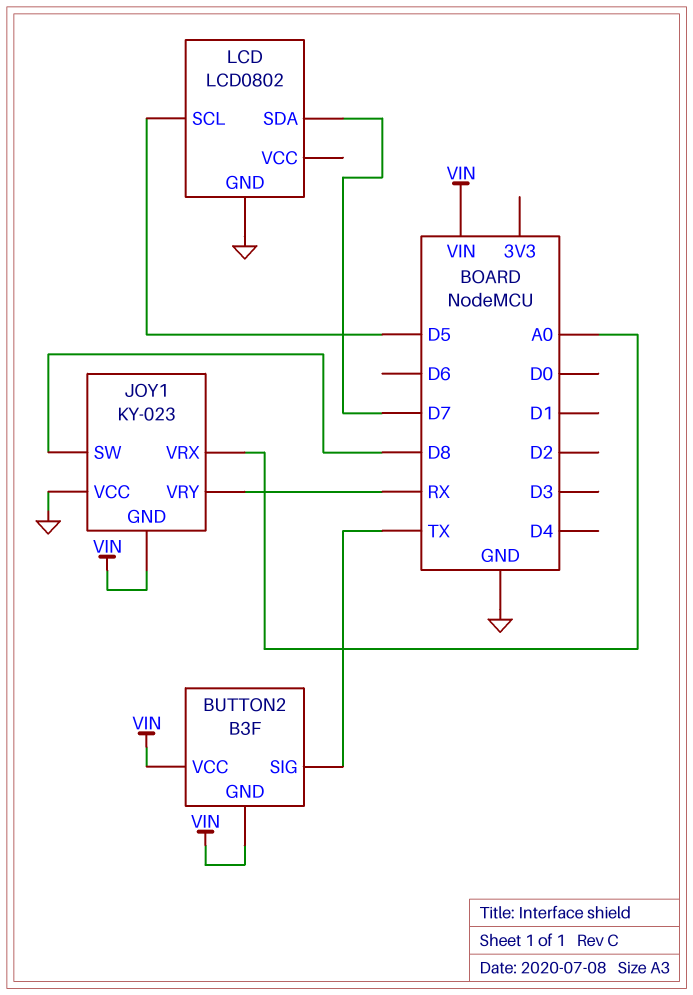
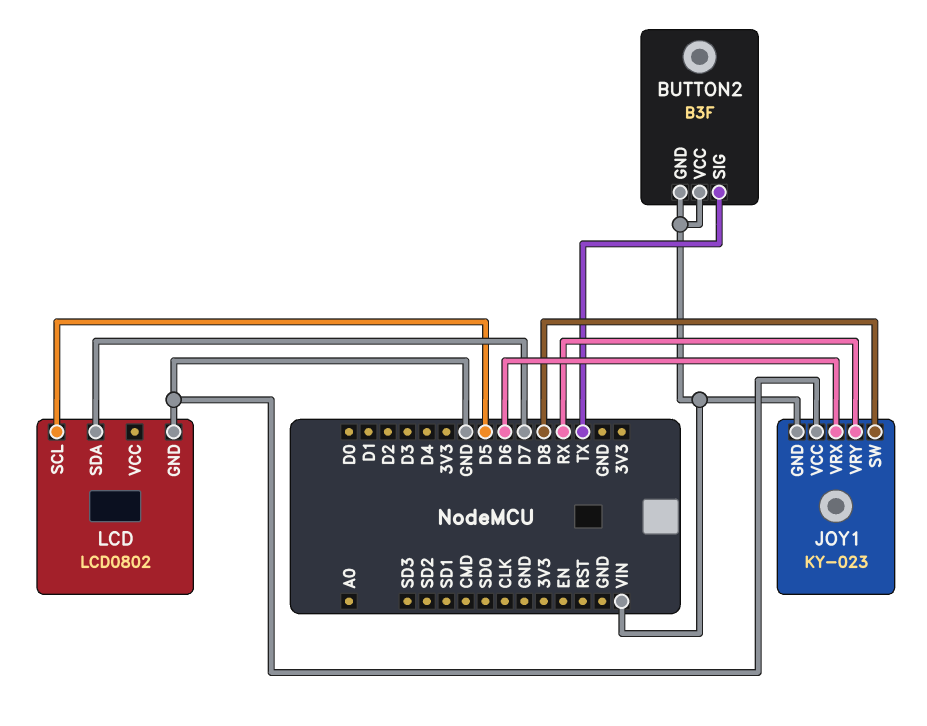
JOY1 pin VRX: A0 -> D6

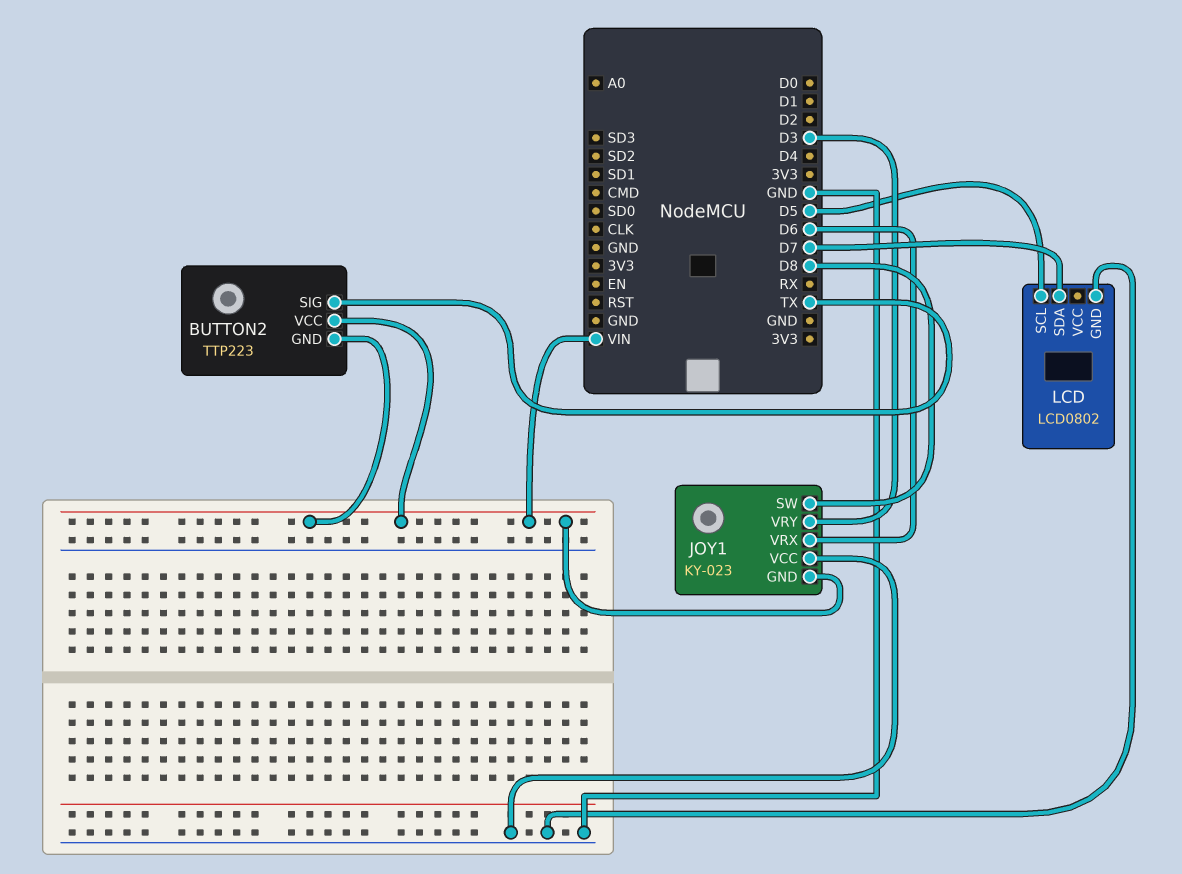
BUTTON2: B3F -> TTP223
JOY1 pin VRY: RX -> D3

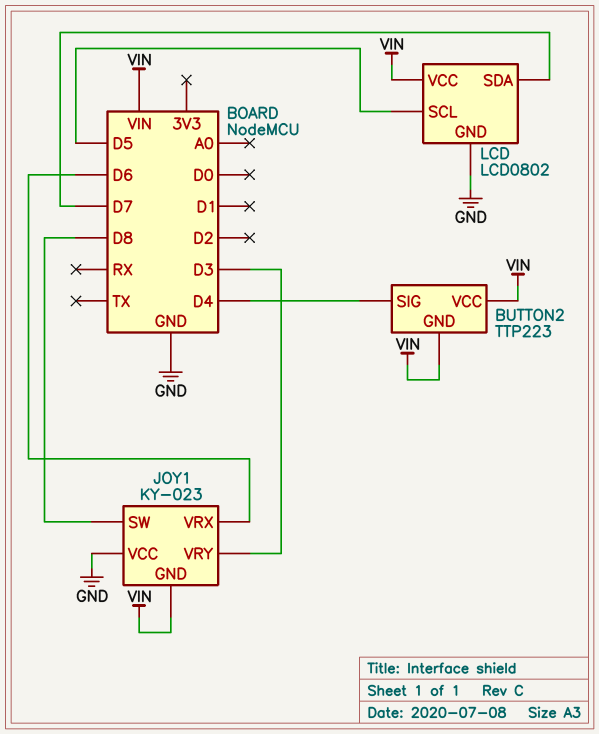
BUTTON2 pin SIG: TX -> D4
LCD pin VCC: none -> VIN

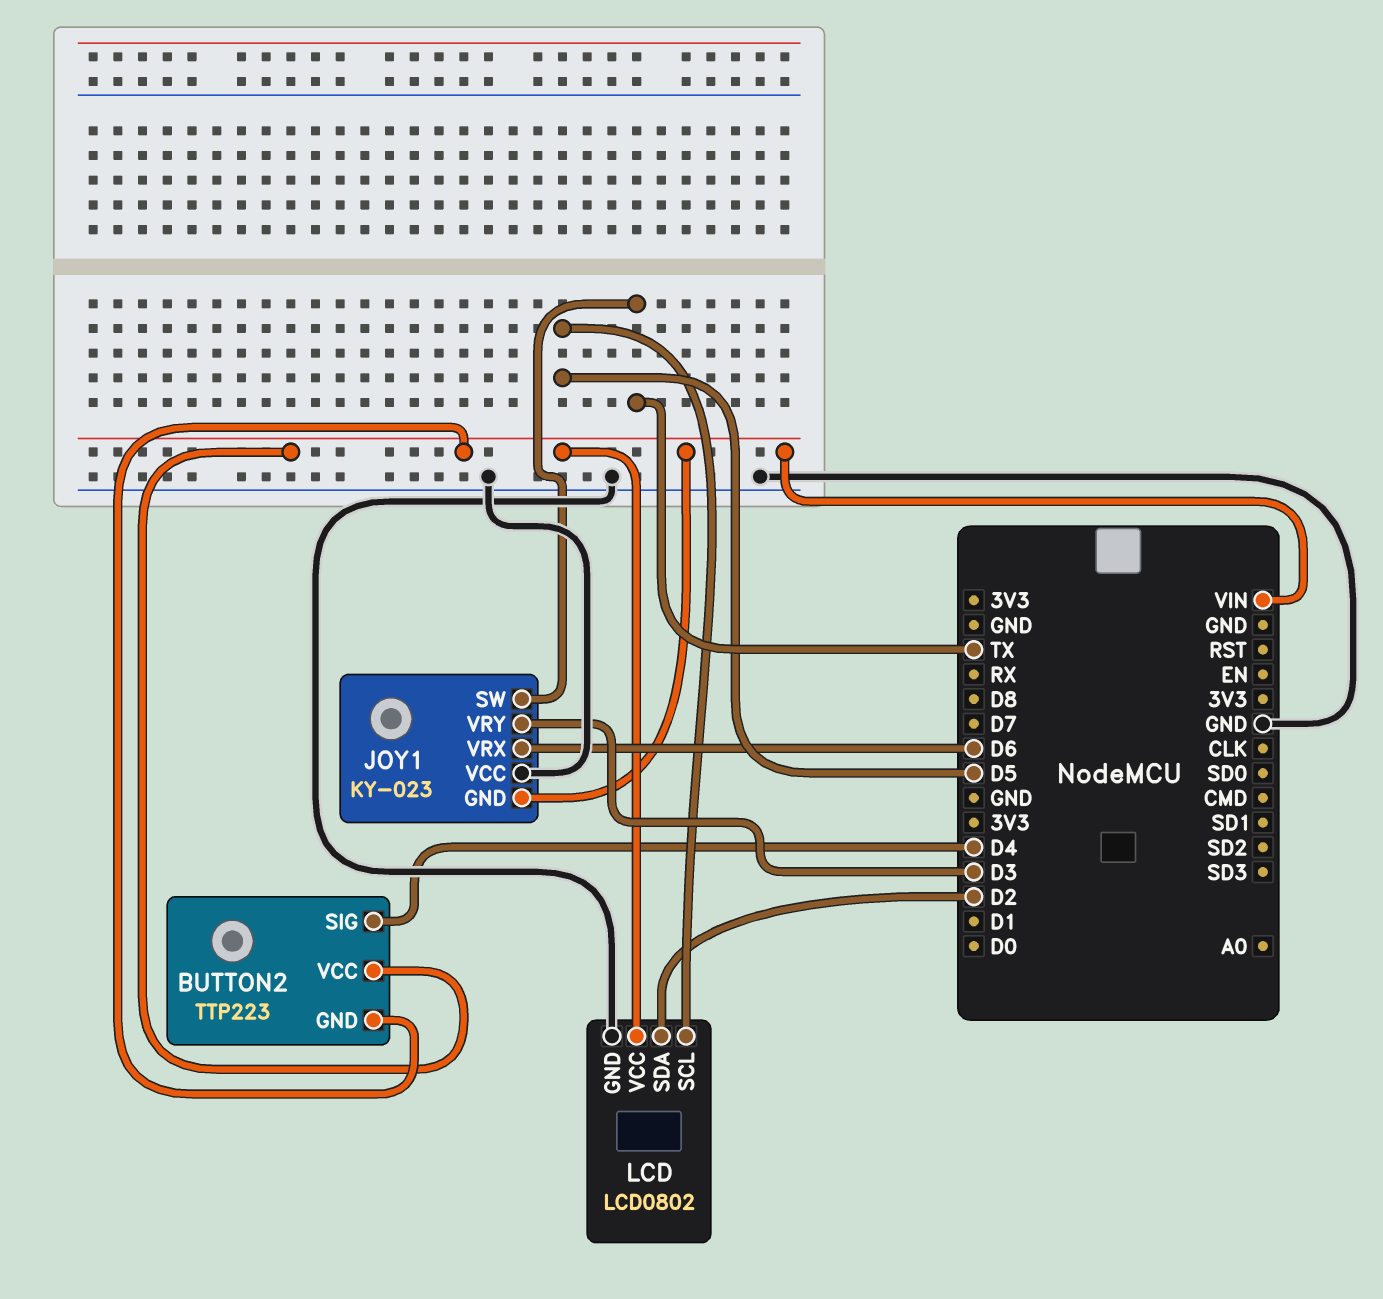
JOY1 pin SW: D8 -> TX
LCD pin SDA: D7 -> D2

